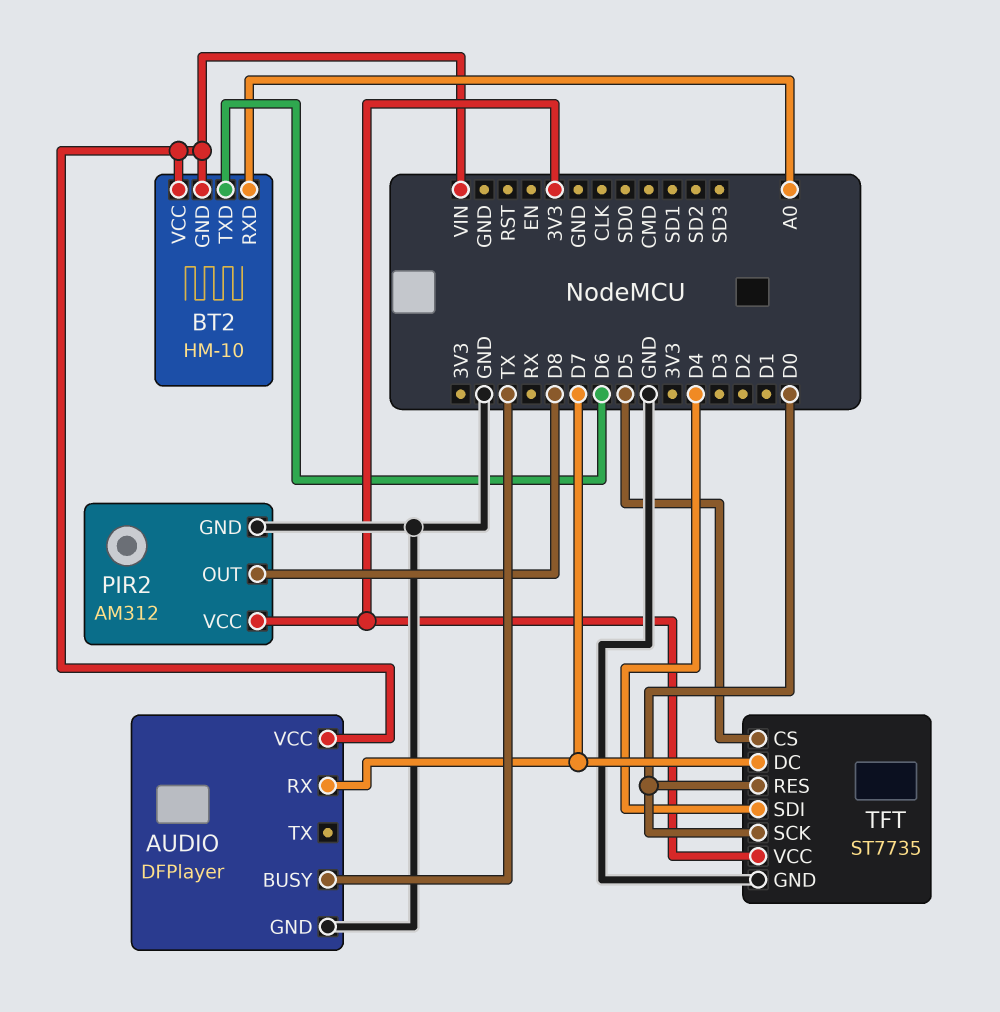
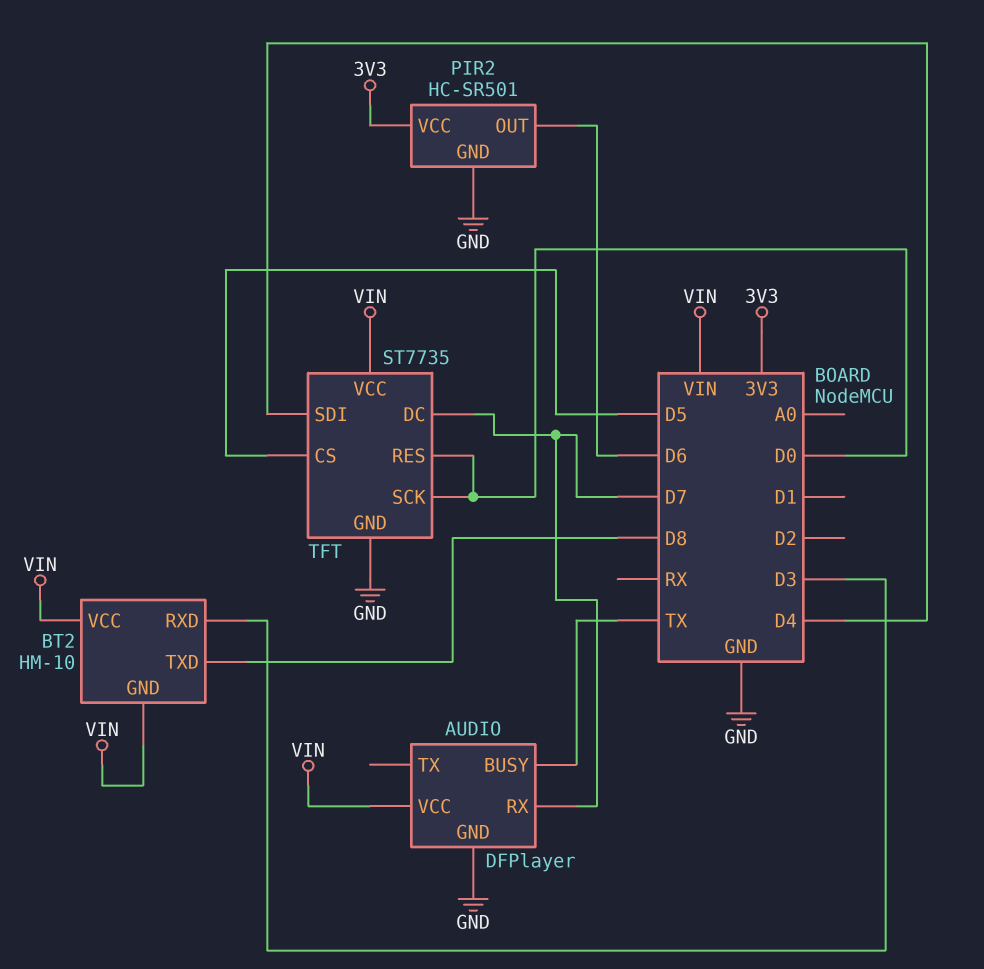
BT2 pin RXD: A0 -> D3
BT2 pin TXD: D6 -> D8
PIR2: AM312 -> HC-SR501
PIR2 pin OUT: D8 -> D6
TFT pin VCC: 3V3 -> VIN

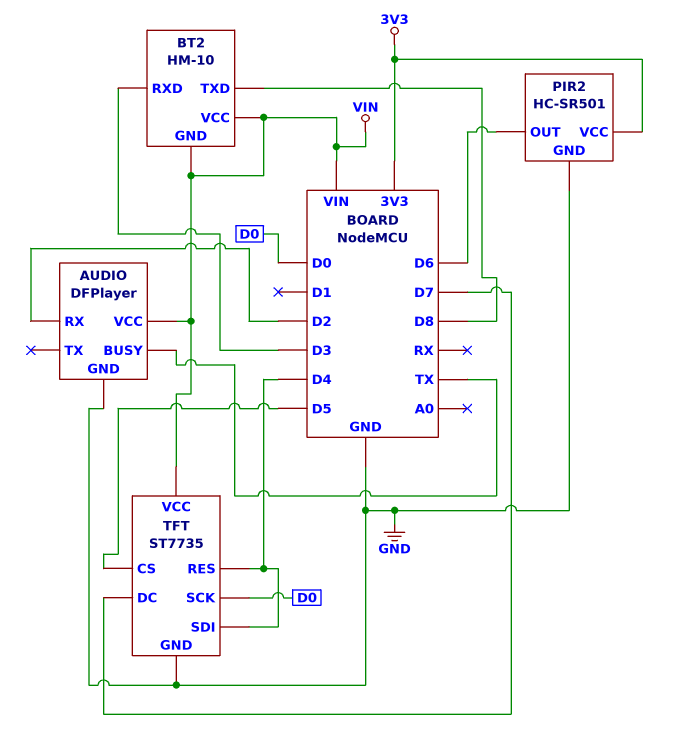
AUDIO pin RX: D7 -> D2
TFT pin RES: D0 -> D4

